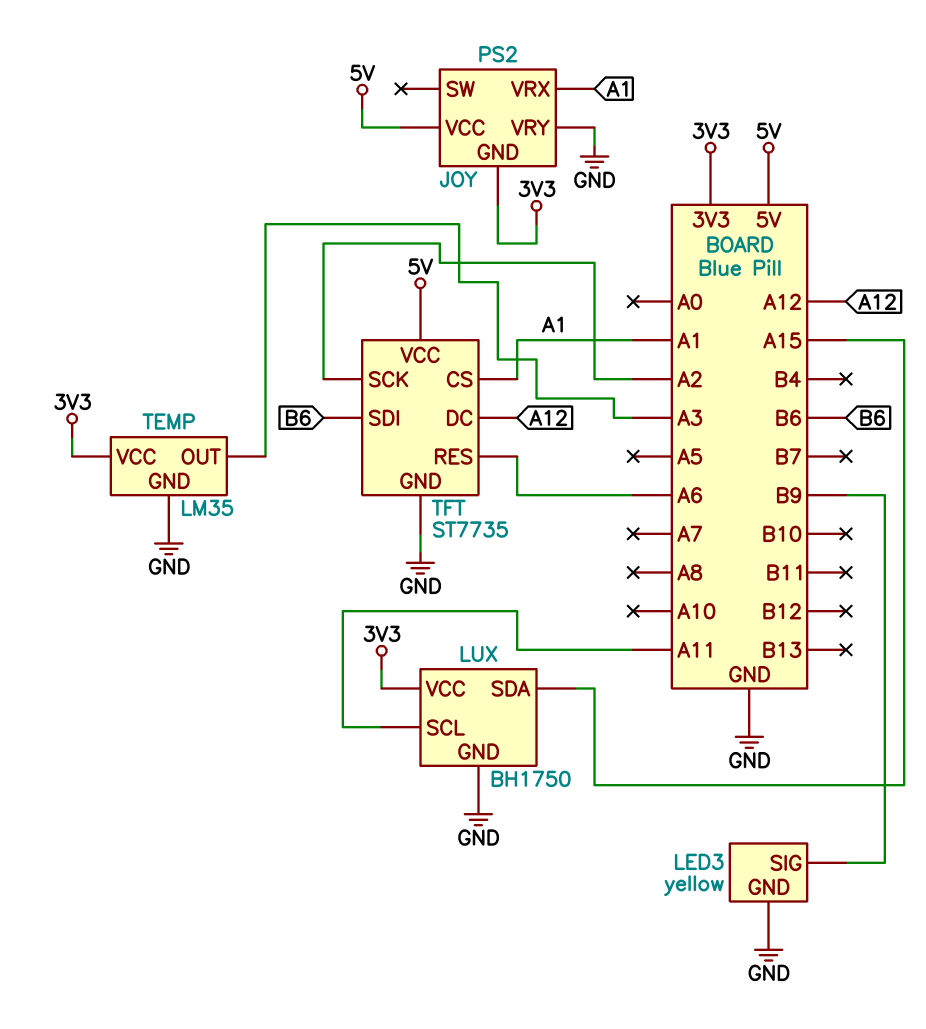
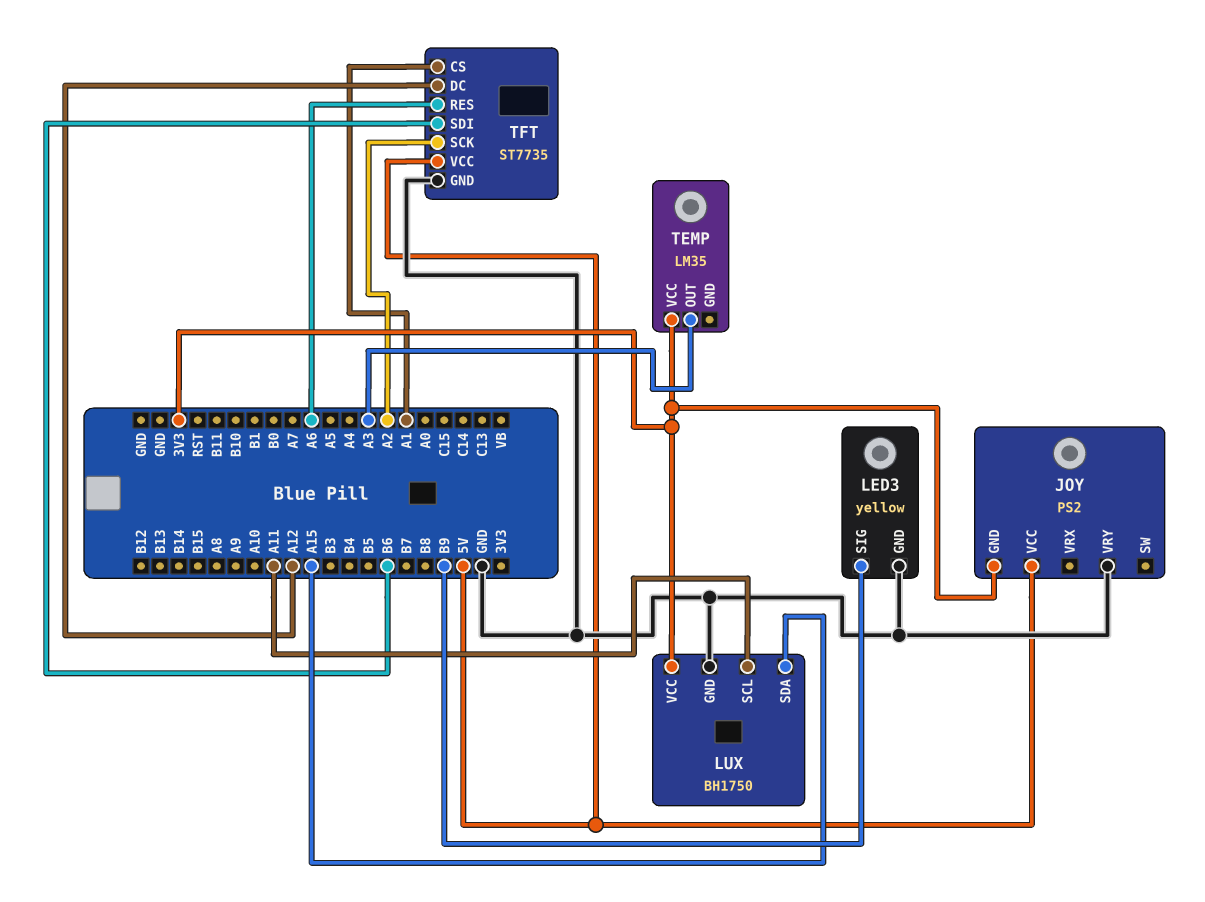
JOY pin VRX: A1 -> none
TEMP pin GND: GND -> none

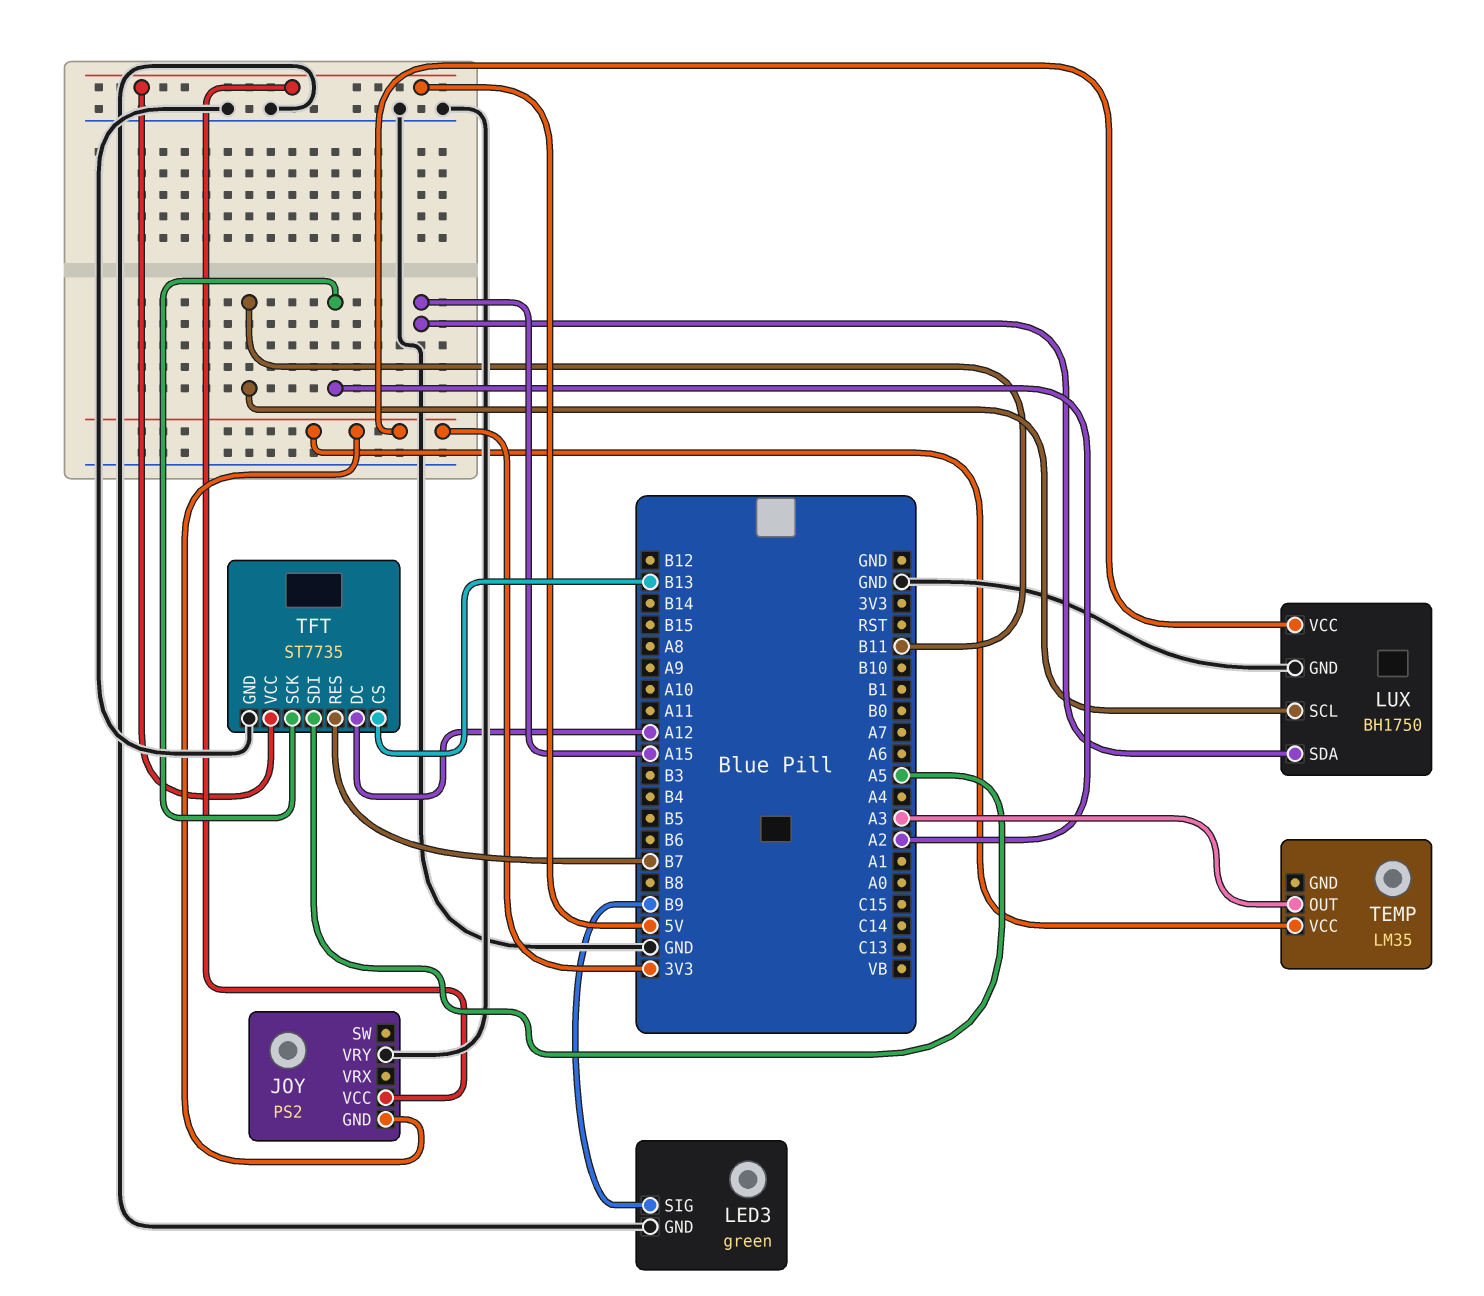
LED3: yellow -> green
LUX pin SCL: A11 -> B11
TFT pin CS: A1 -> B13
TFT pin RES: A6 -> B7
TFT pin SDI: B6 -> A5

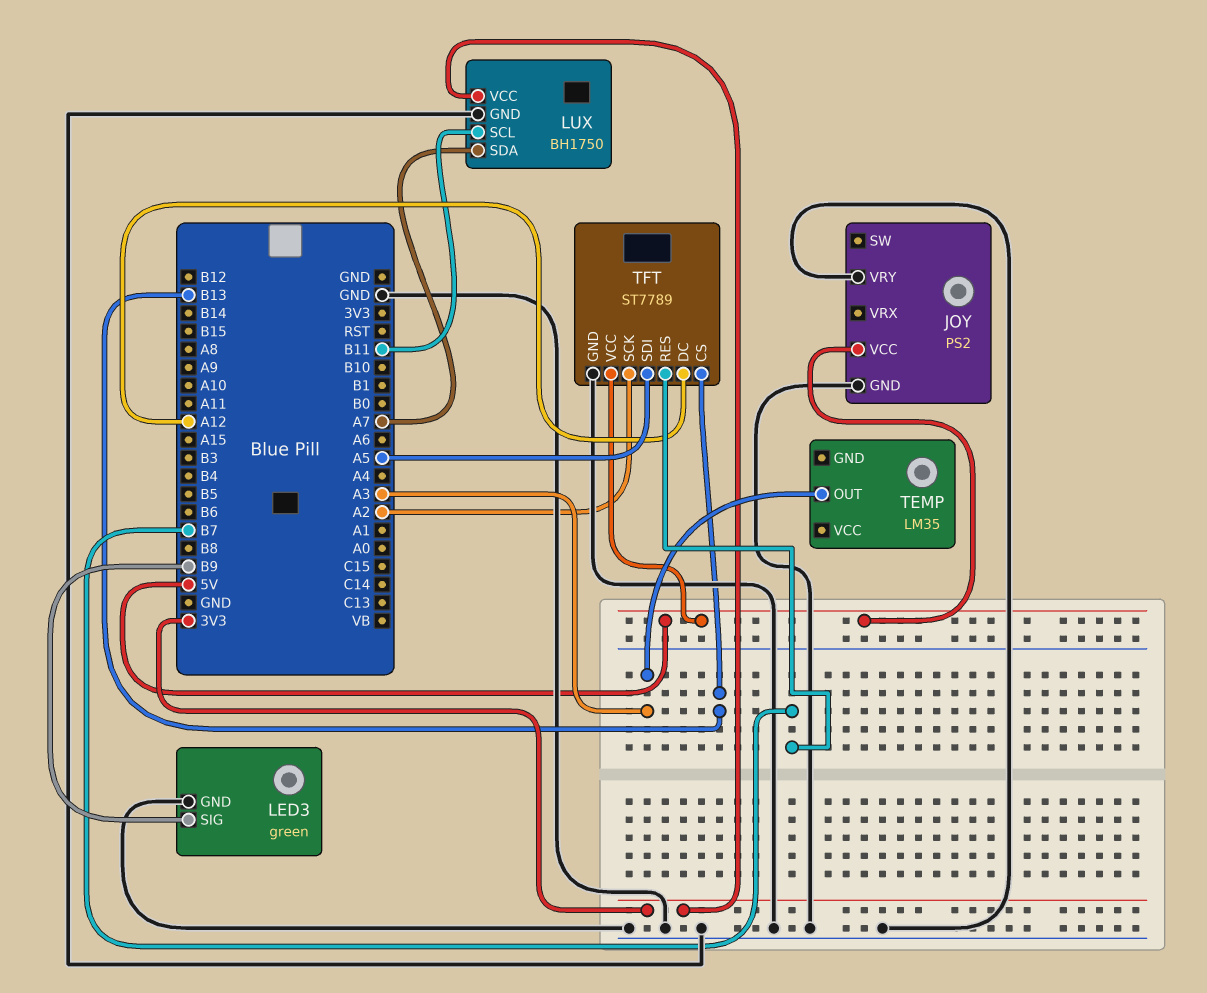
JOY pin GND: 3V3 -> GND
LUX pin SDA: A15 -> A7
TEMP pin VCC: 3V3 -> none
TFT: ST7735 -> ST7789

